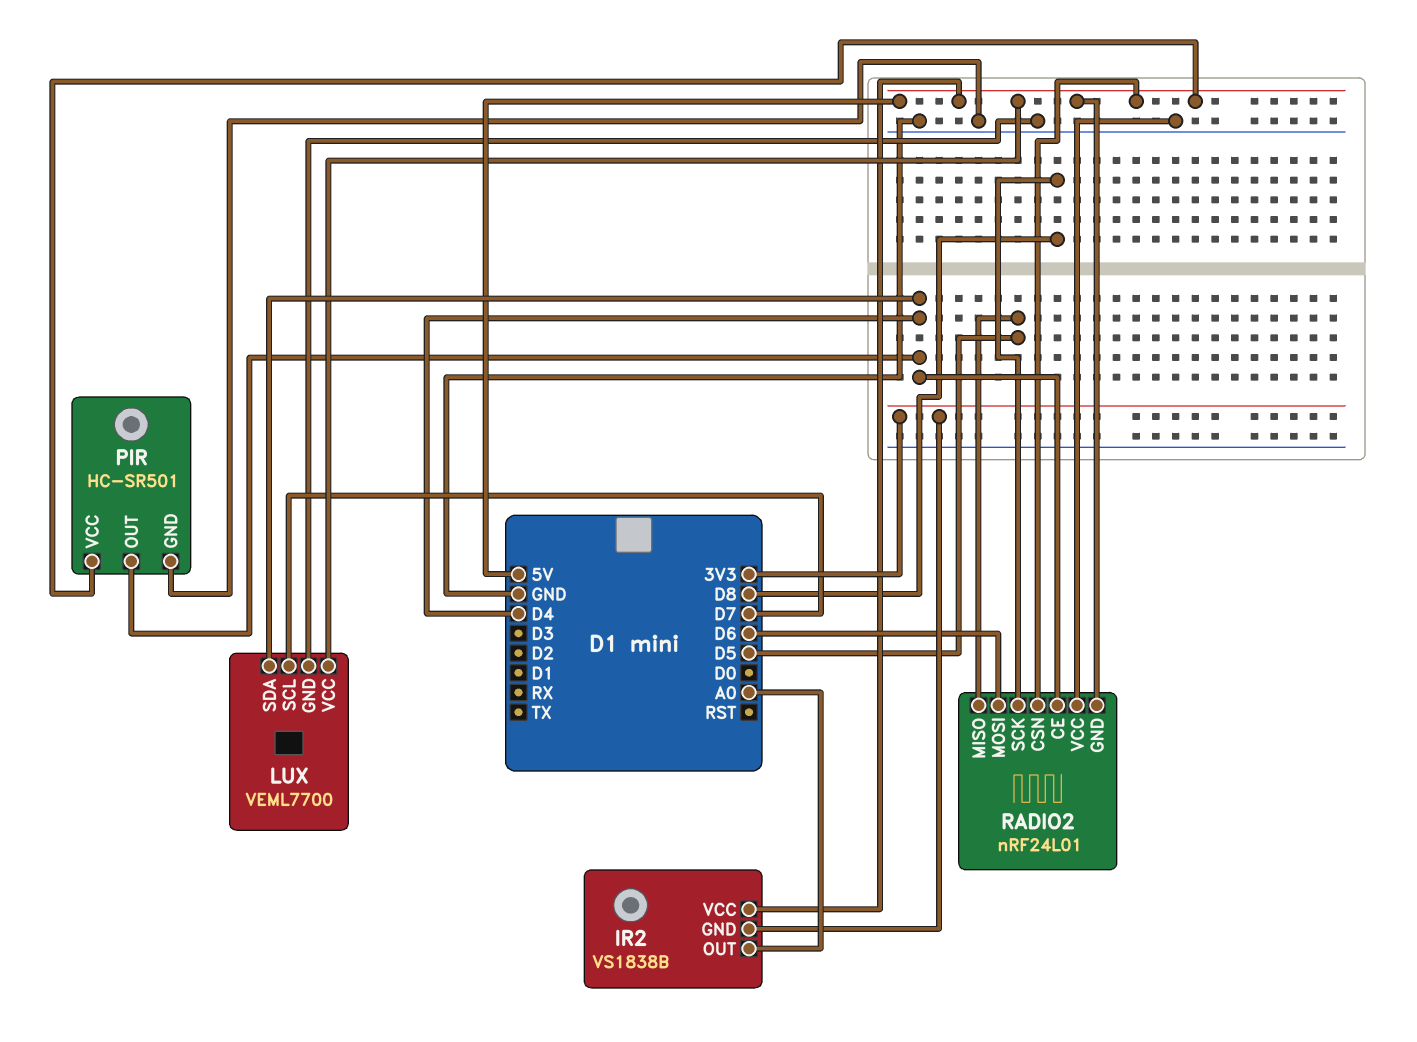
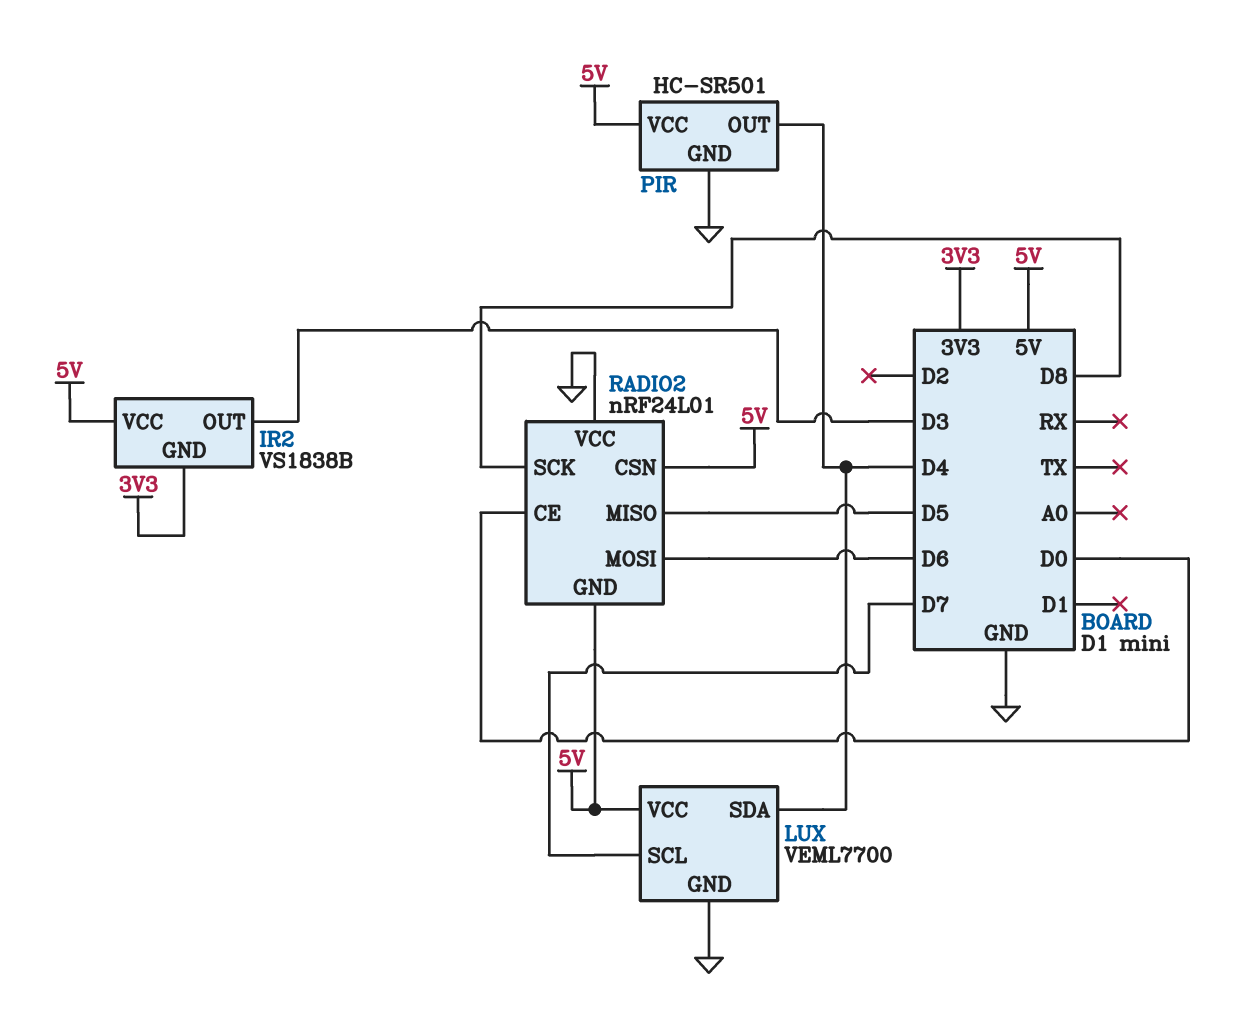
IR2 pin OUT: A0 -> D3
RADIO2 pin CE: D4 -> D0

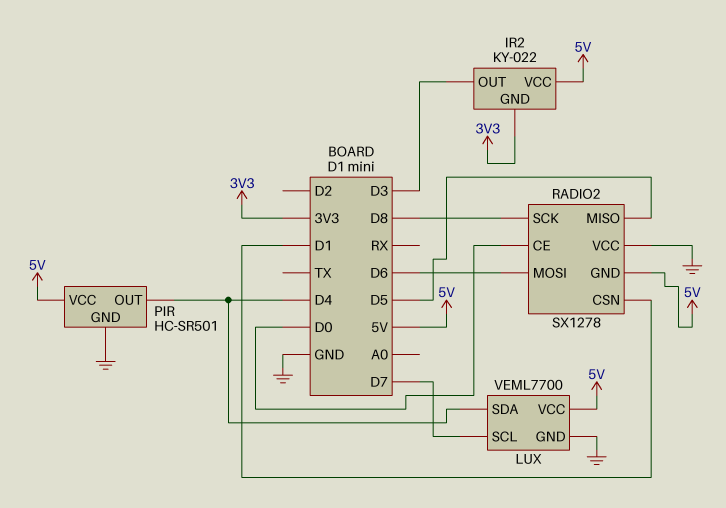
IR2: VS1838B -> KY-022
RADIO2: nRF24L01 -> SX1278
RADIO2 pin CSN: 5V -> D1

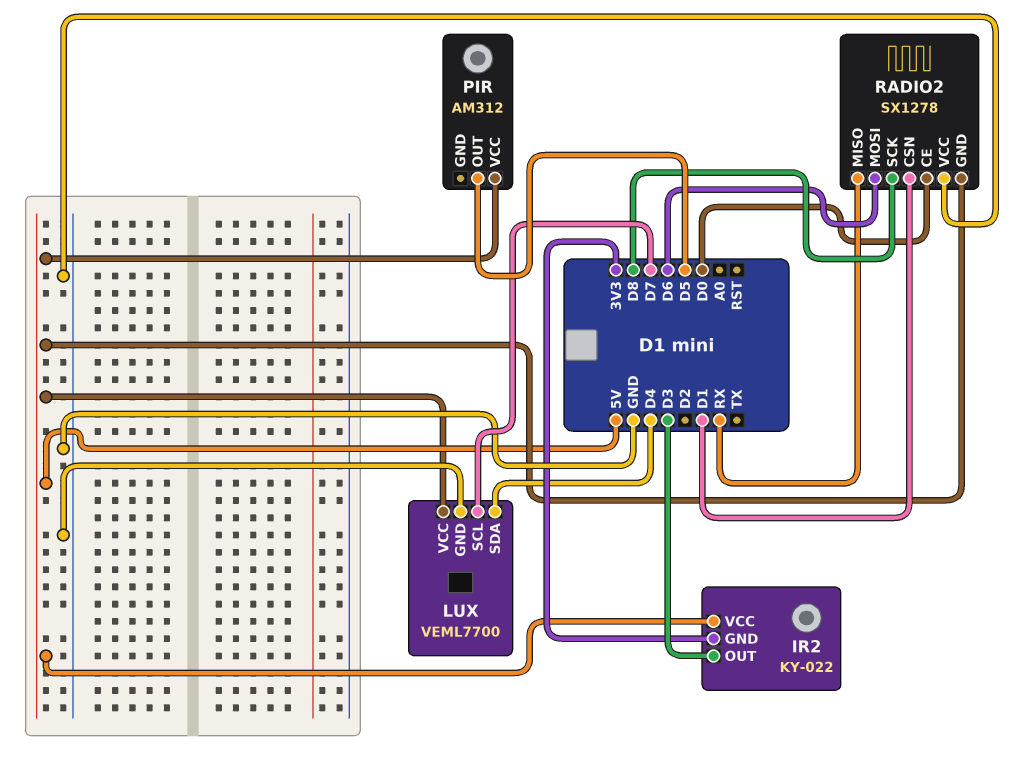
PIR: HC-SR501 -> AM312
PIR pin GND: GND -> none
PIR pin OUT: D4 -> D5
RADIO2 pin MISO: D5 -> RX

